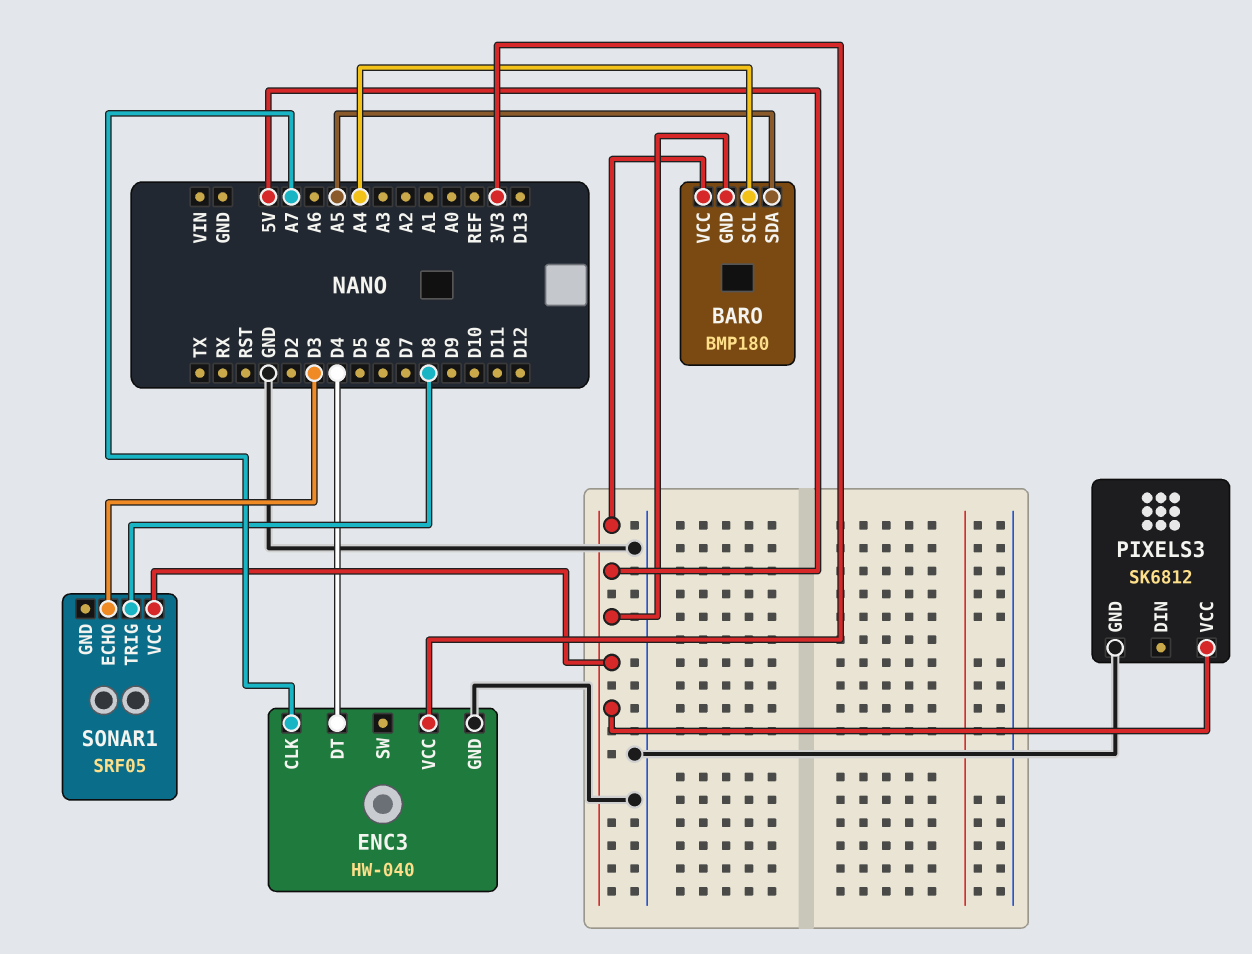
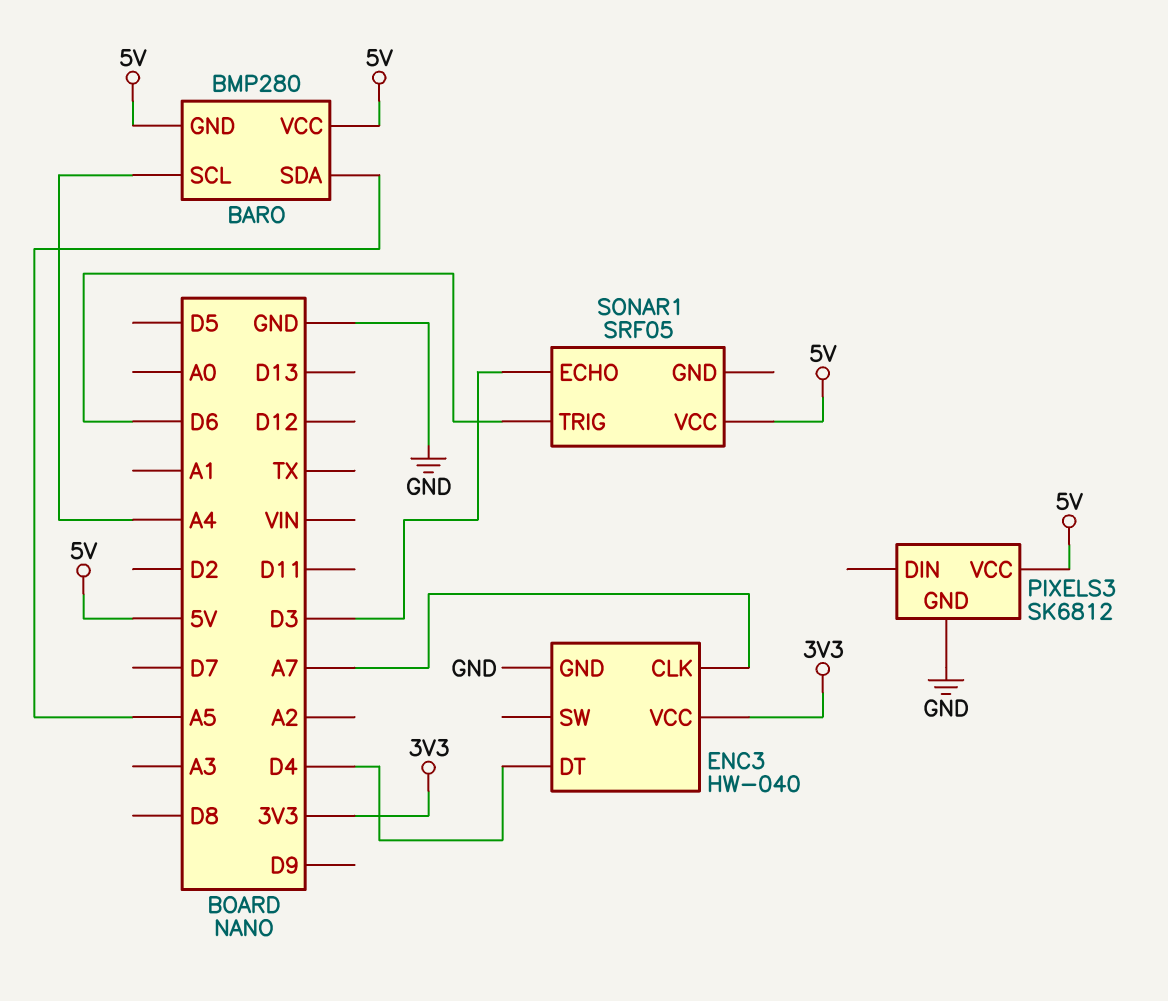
BARO: BMP180 -> BMP280
SONAR1 pin TRIG: D8 -> D6

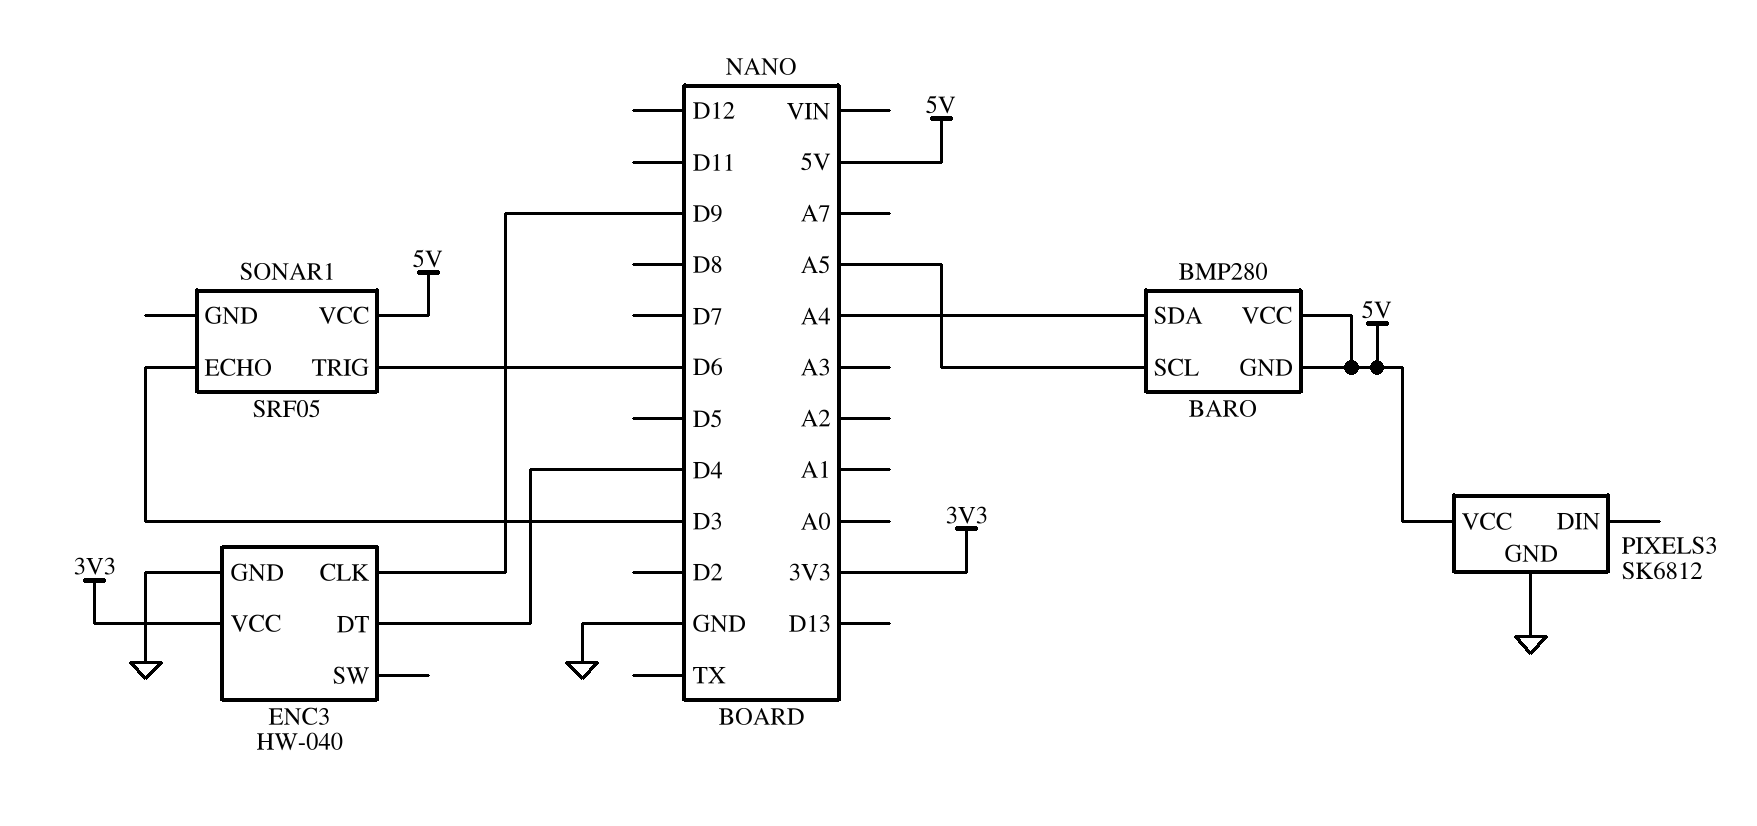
BARO pin SCL: A4 -> A5
BARO pin SDA: A5 -> A4
ENC3 pin CLK: A7 -> D9

